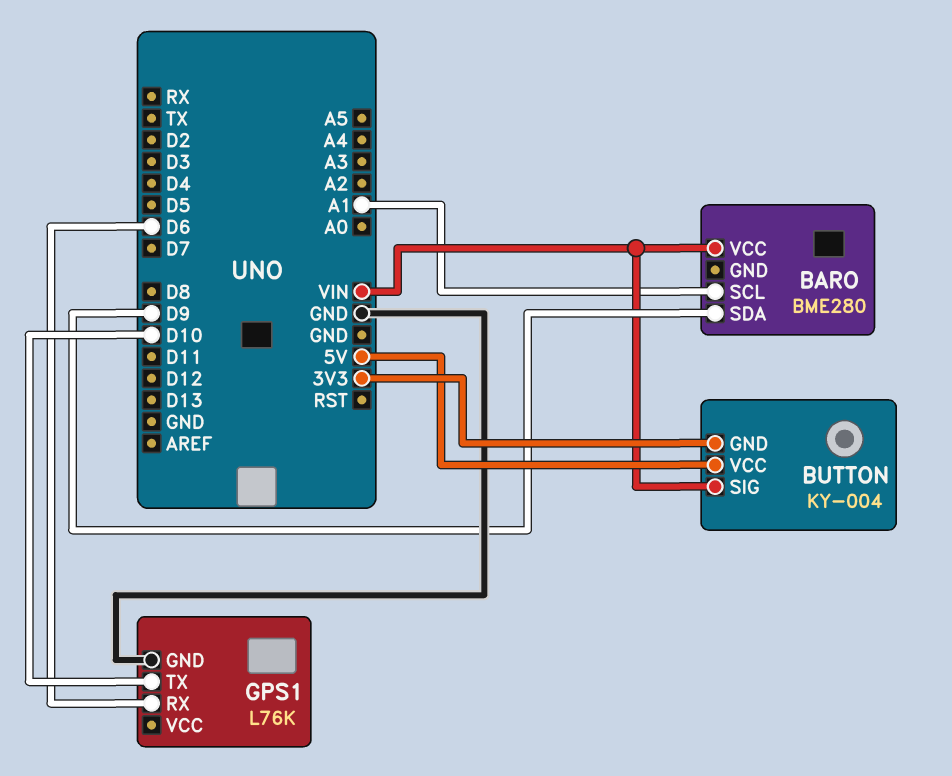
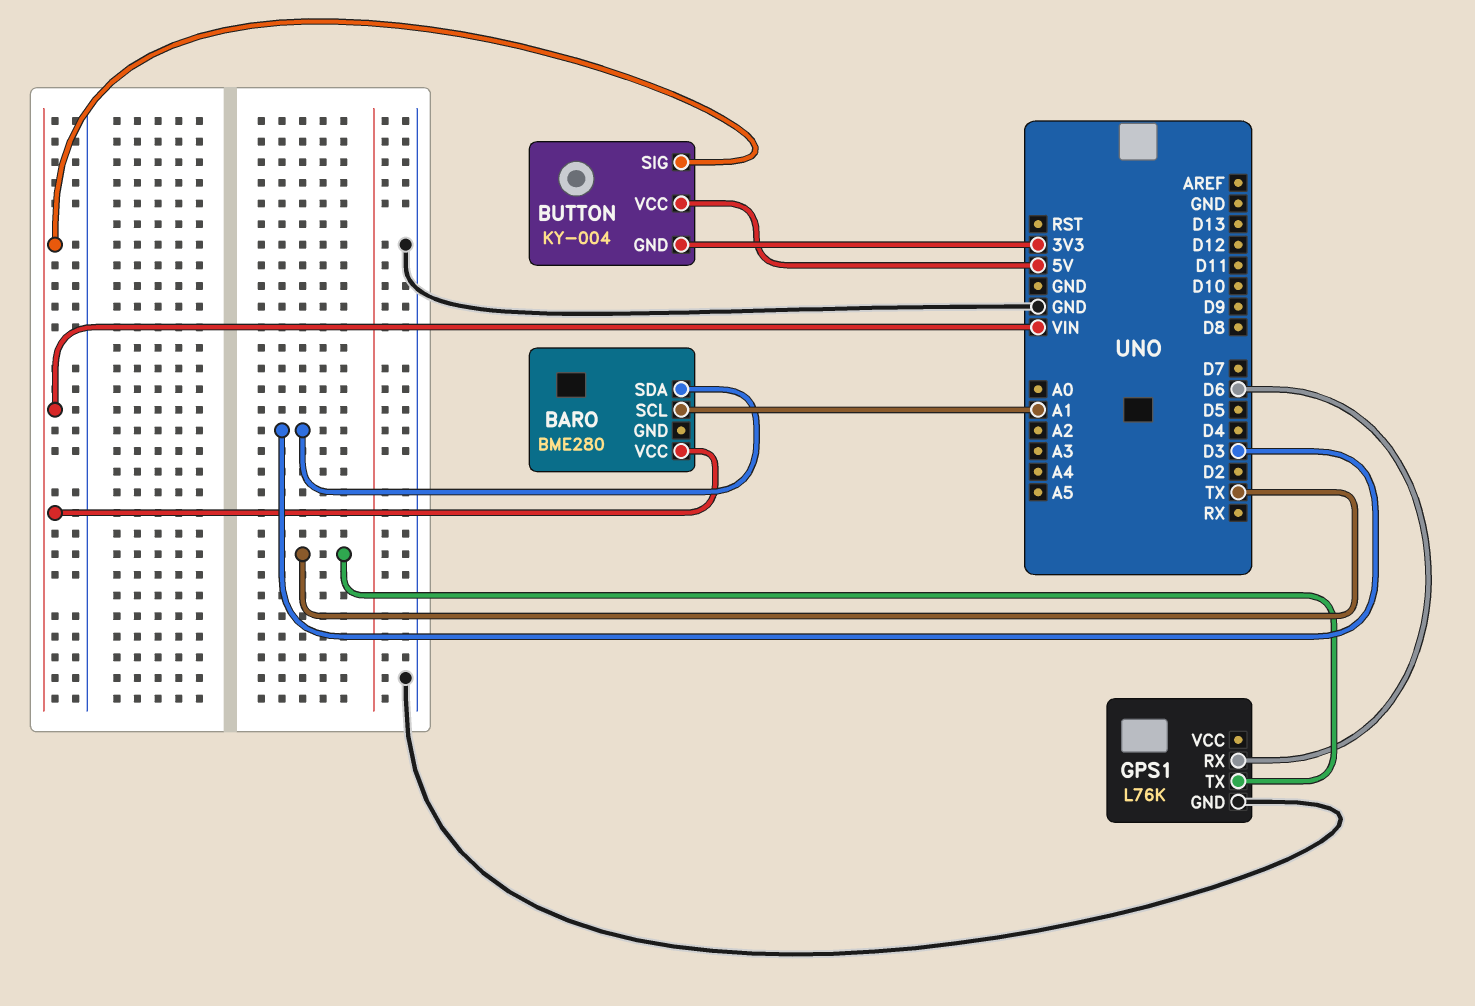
BARO pin SDA: D9 -> D3
GPS1 pin TX: D10 -> TX

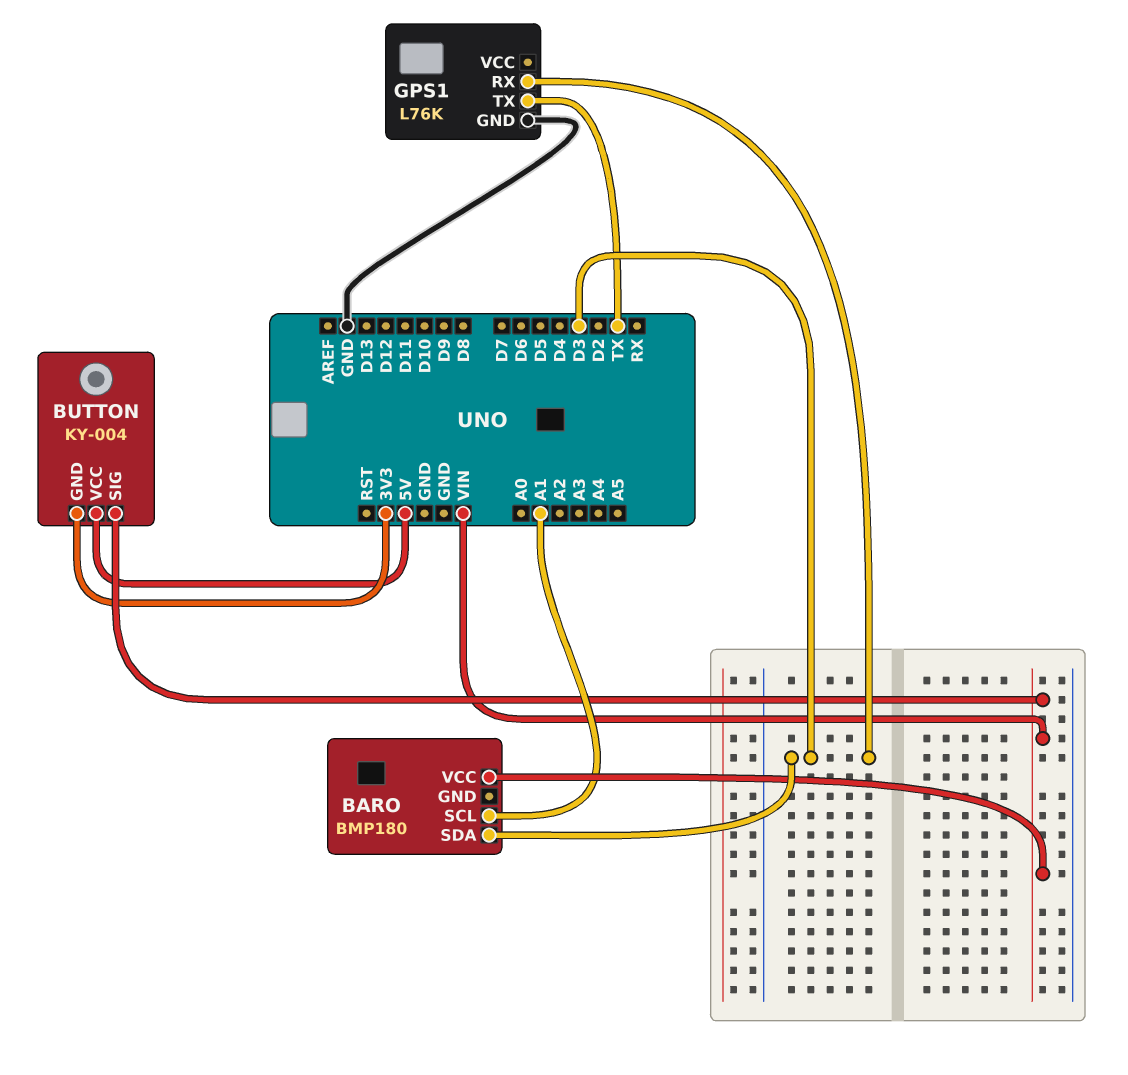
BARO: BME280 -> BMP180
GPS1 pin RX: D6 -> D3

